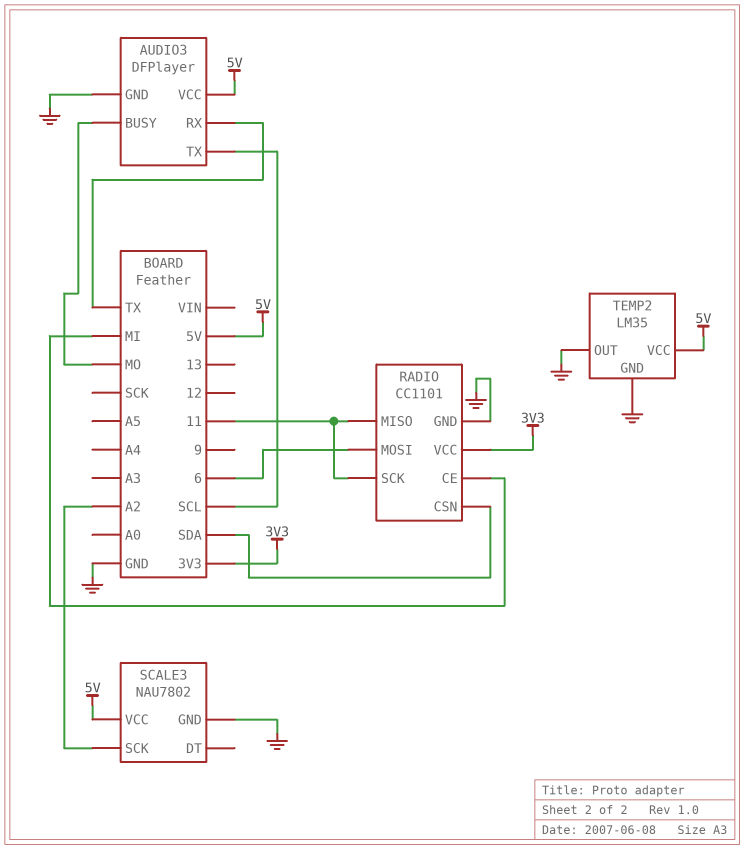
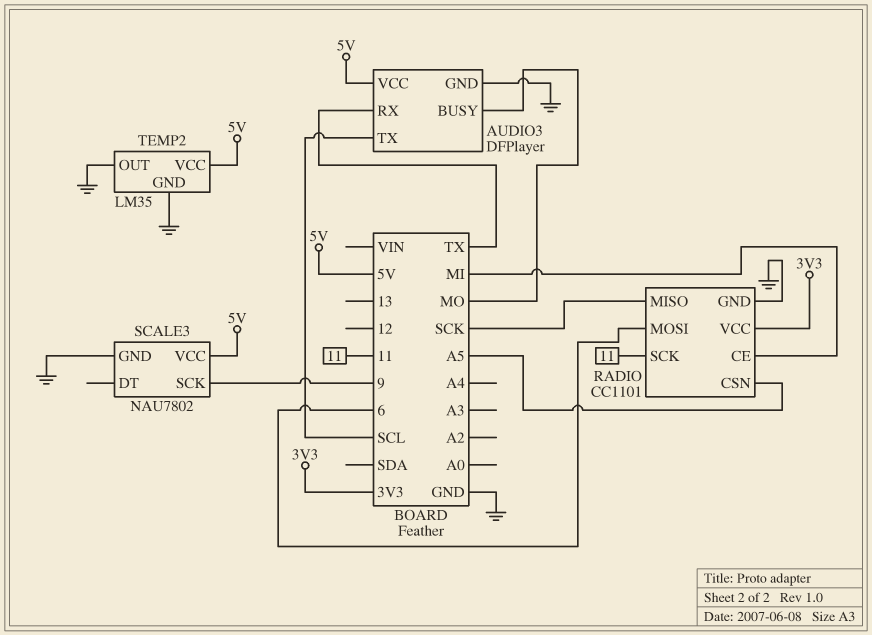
RADIO pin CSN: SDA -> A5
RADIO pin MISO: 11 -> SCK
SCALE3 pin SCK: A2 -> 9

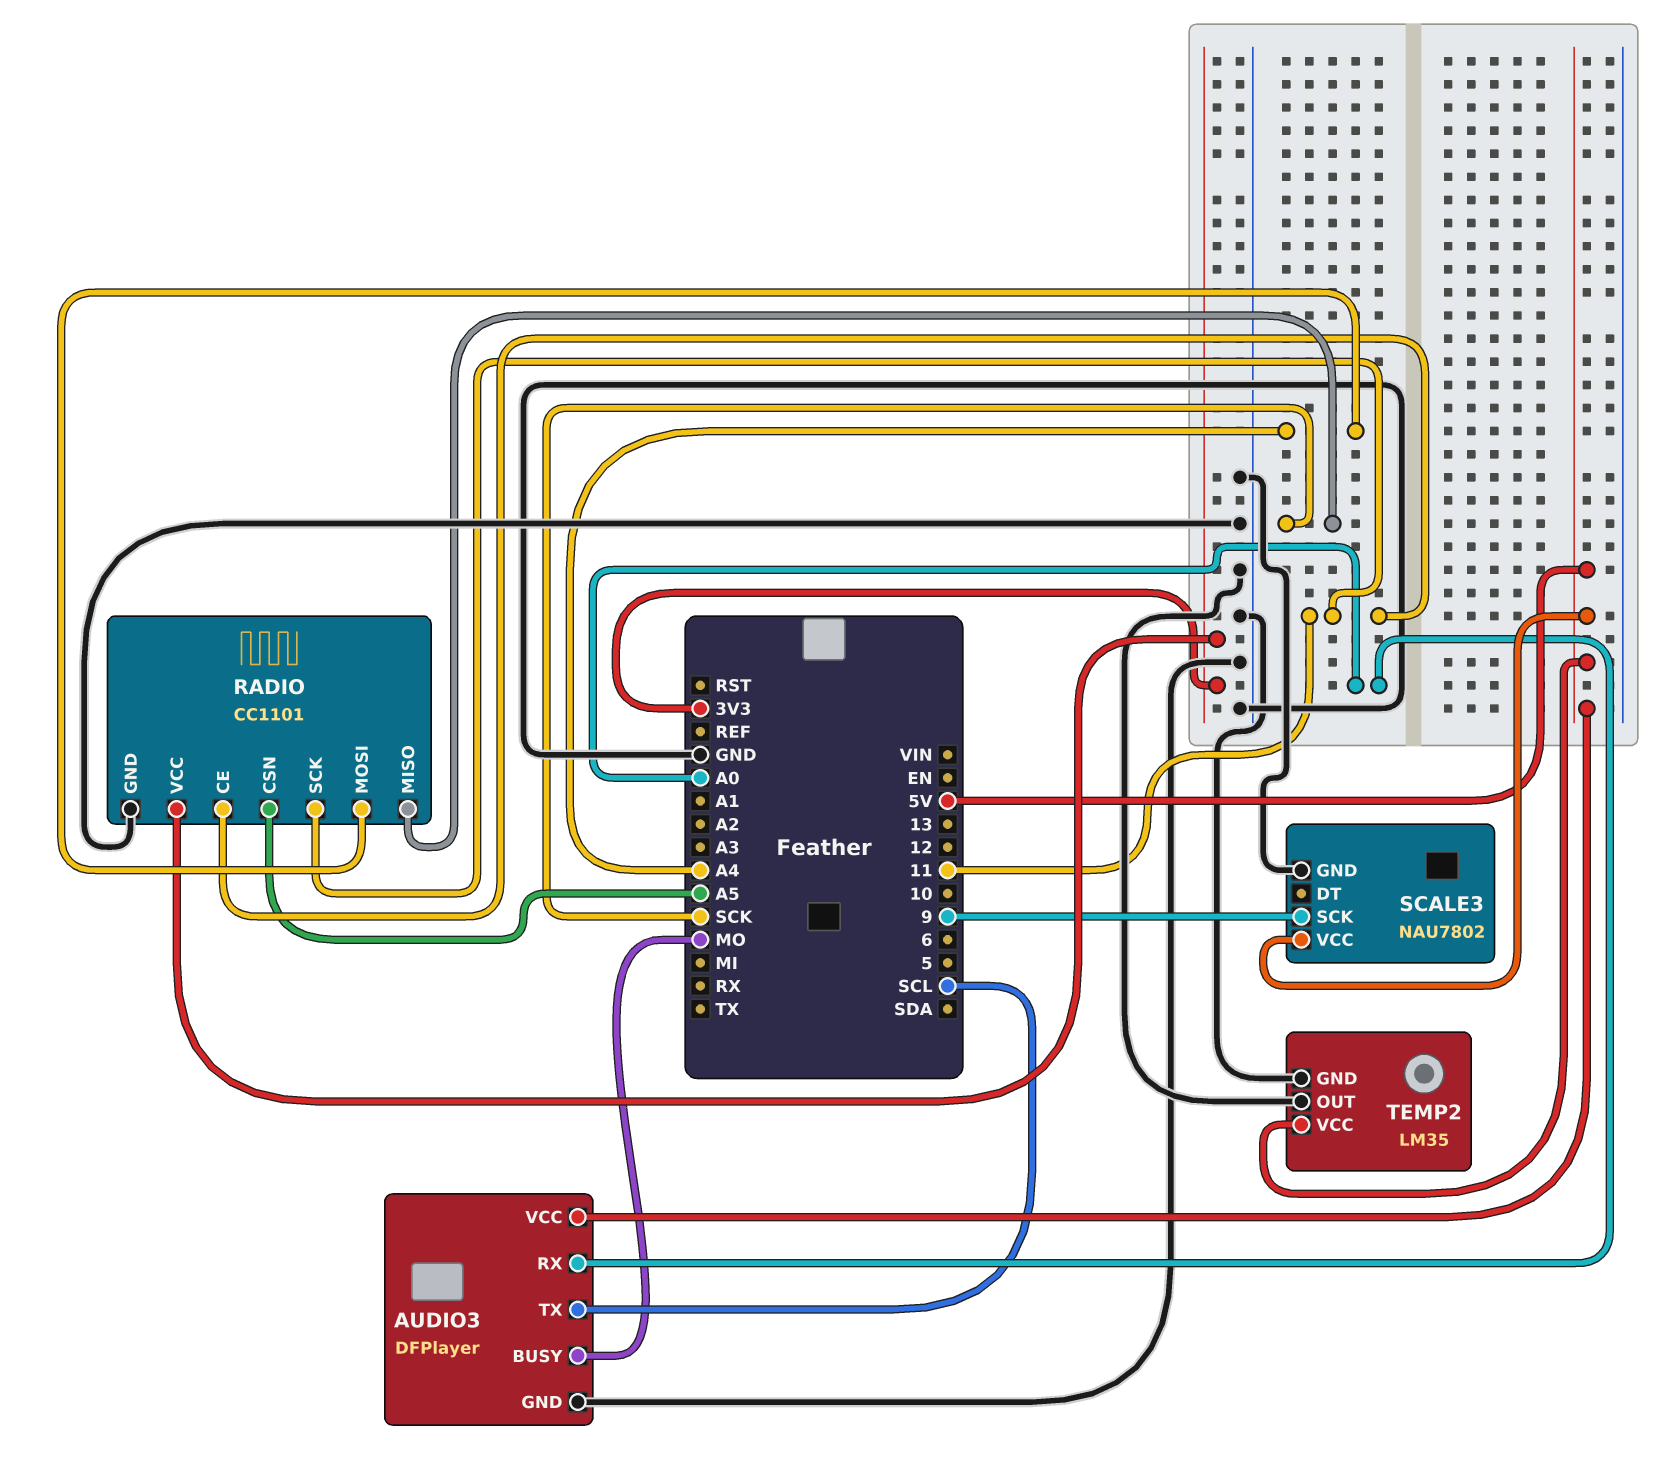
AUDIO3 pin RX: TX -> A0
RADIO pin CE: MI -> 11
RADIO pin MOSI: 6 -> A4

